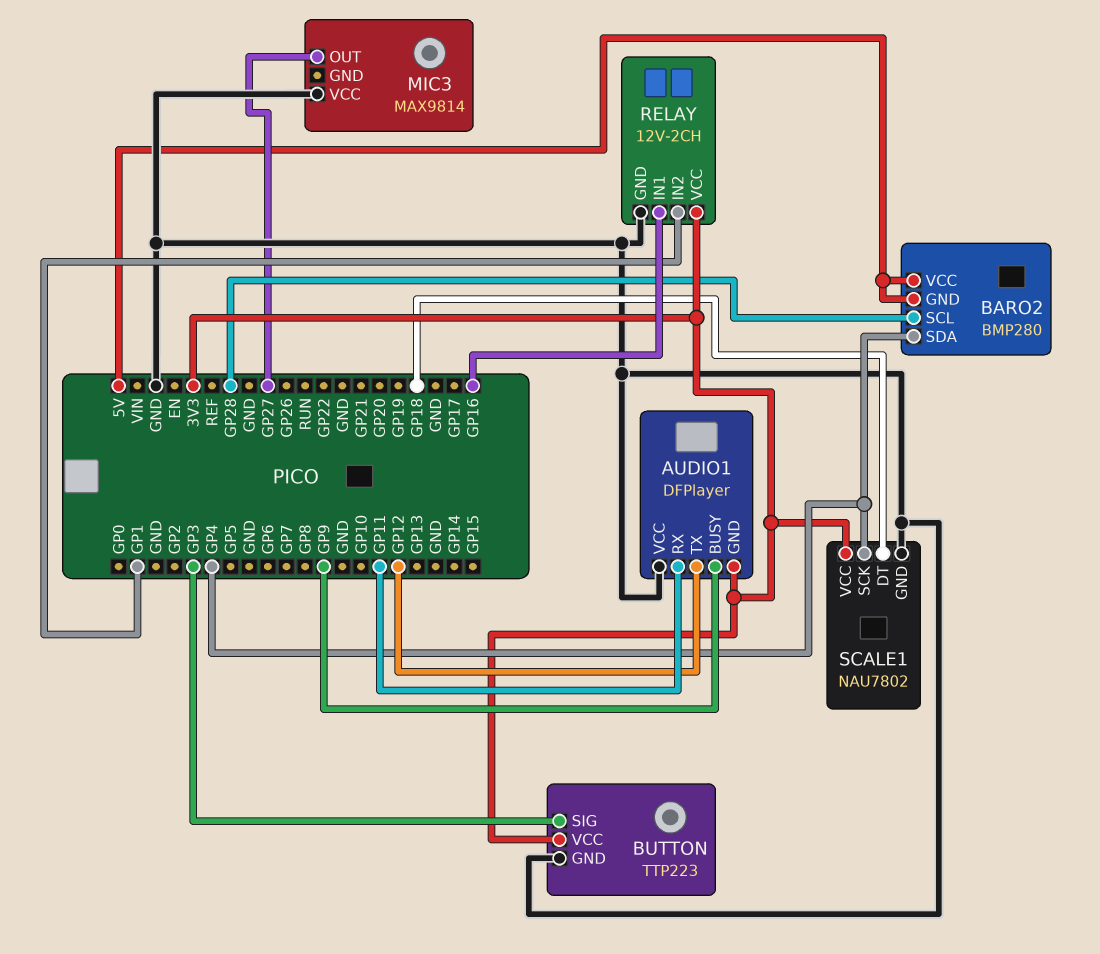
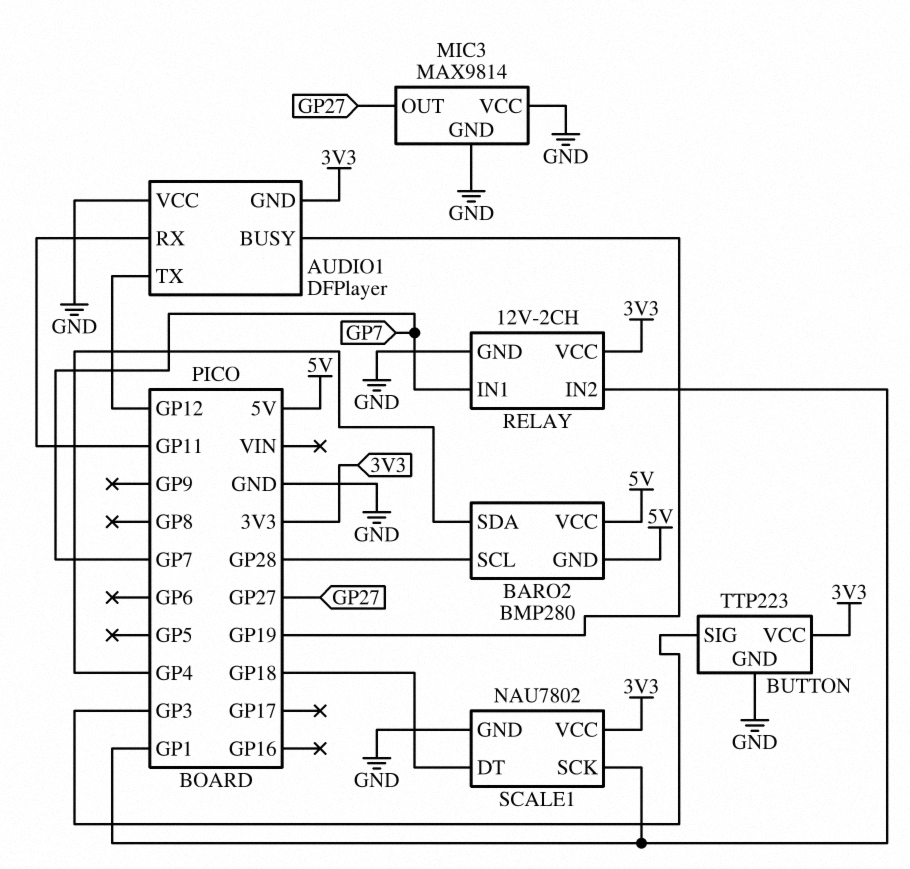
AUDIO1 pin BUSY: GP9 -> GP19
MIC3 pin GND: none -> GND
RELAY pin IN1: GP16 -> GP7
SCALE1 pin SCK: GP4 -> GP1

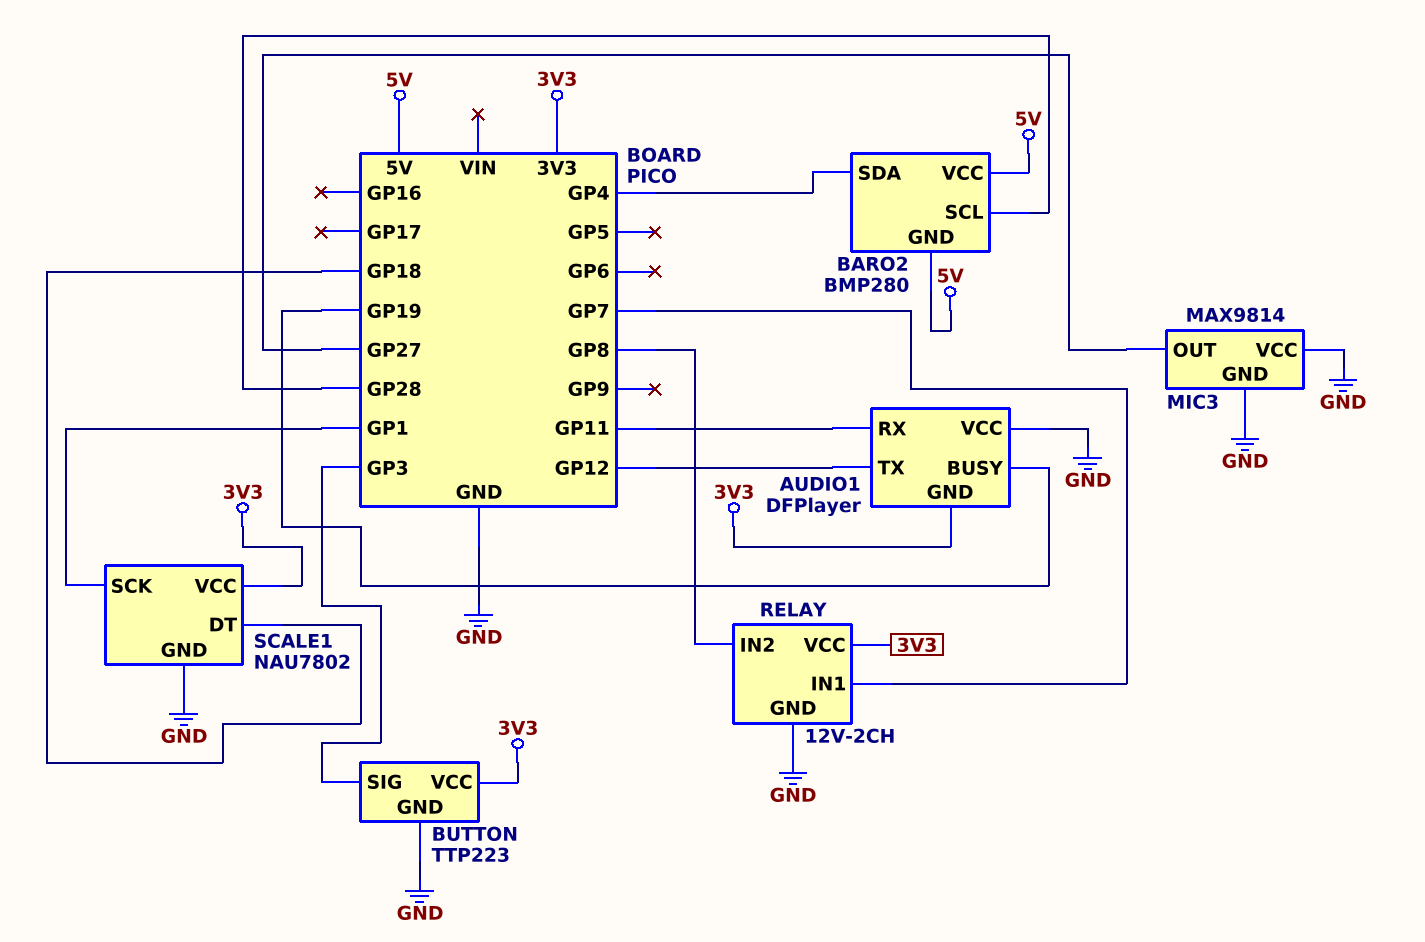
RELAY pin IN2: GP1 -> GP8

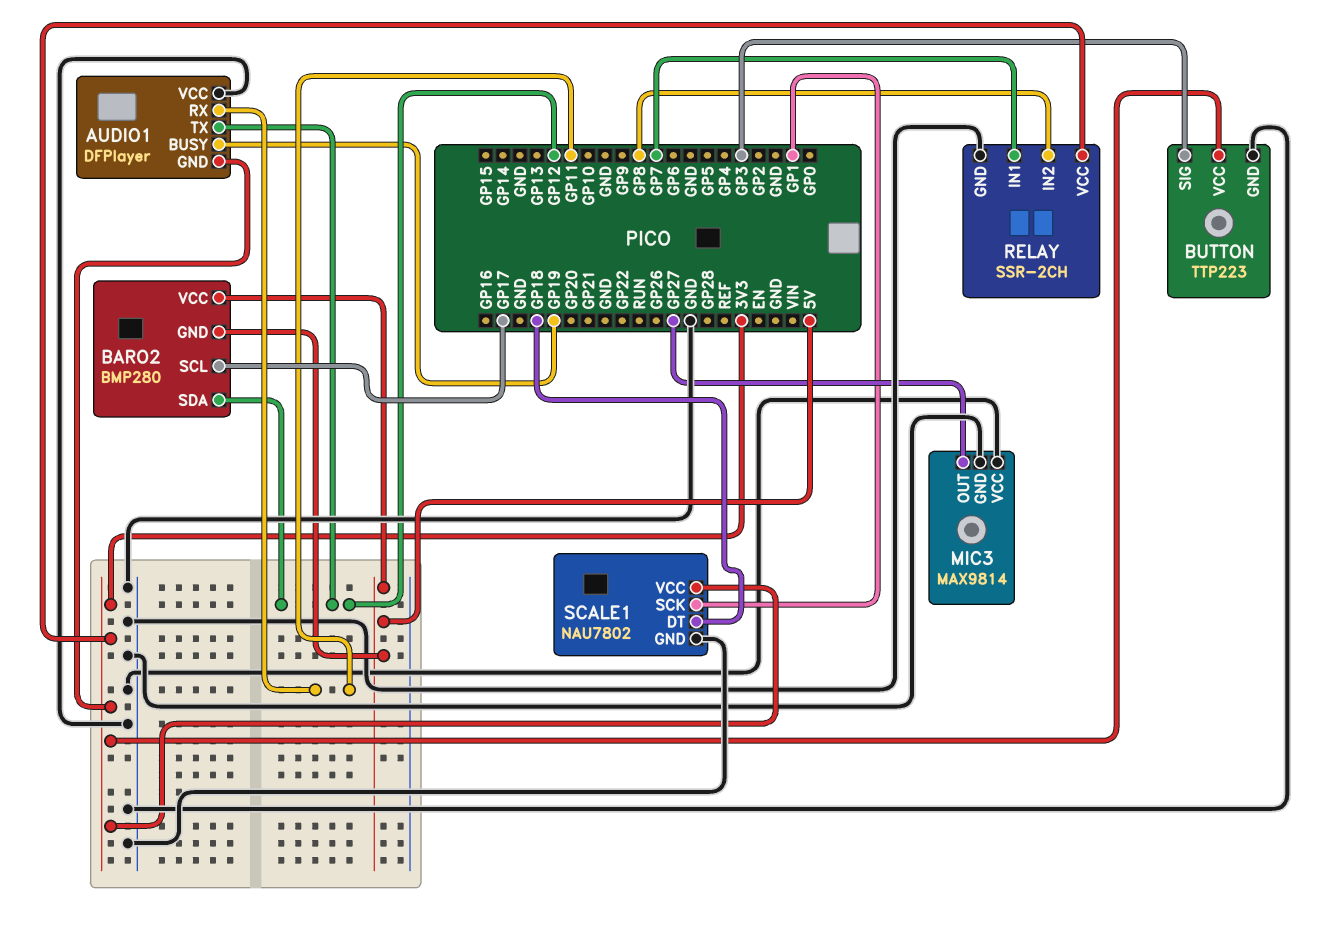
BARO2 pin SCL: GP28 -> GP17
BARO2 pin SDA: GP4 -> GP12
RELAY: 12V-2CH -> SSR-2CH

